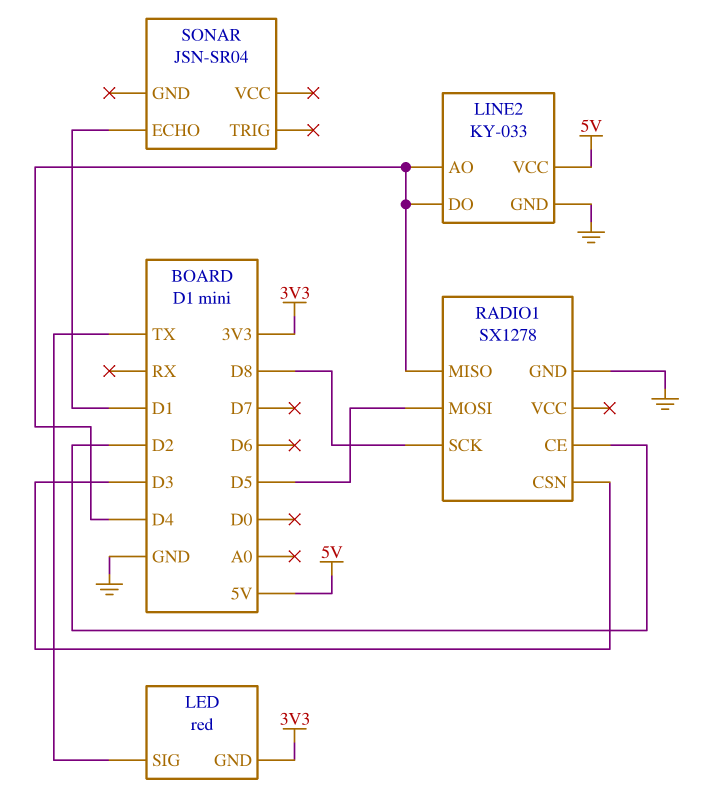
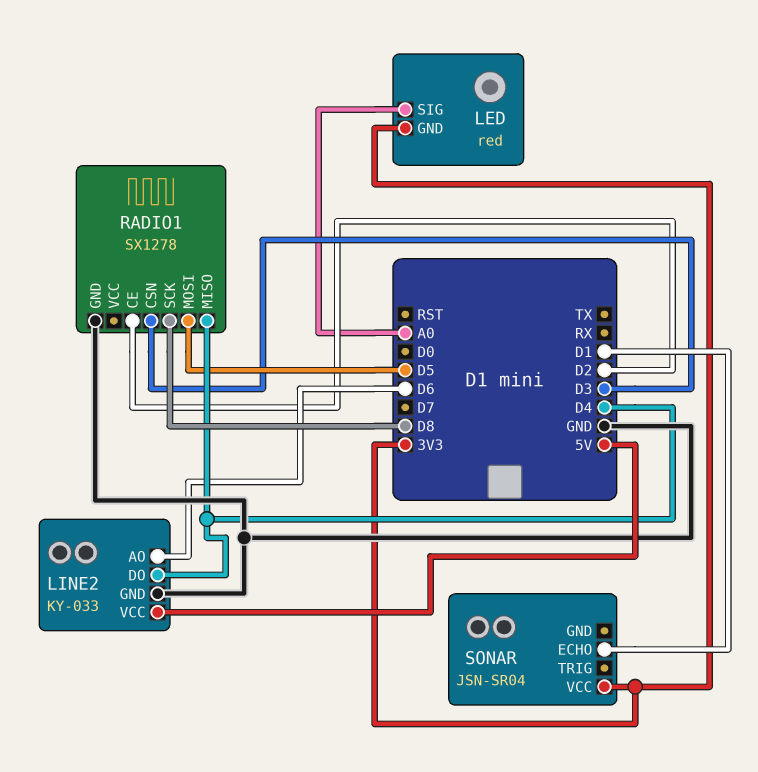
LED pin SIG: TX -> A0
LINE2 pin AO: D4 -> D6
SONAR pin VCC: none -> 3V3

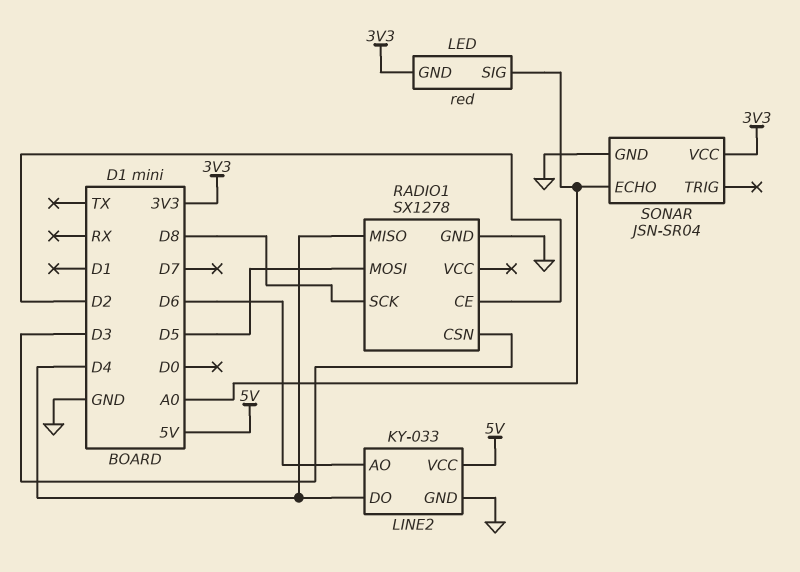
SONAR pin ECHO: D1 -> A0
SONAR pin GND: none -> GND

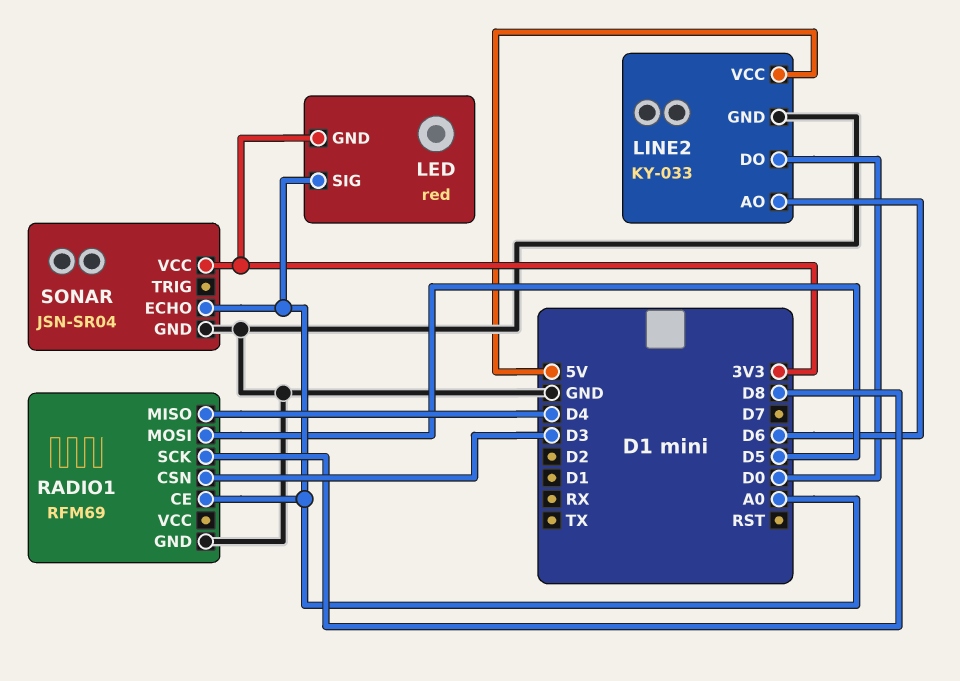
LINE2 pin DO: D4 -> D0
RADIO1: SX1278 -> RFM69
RADIO1 pin CE: D2 -> A0

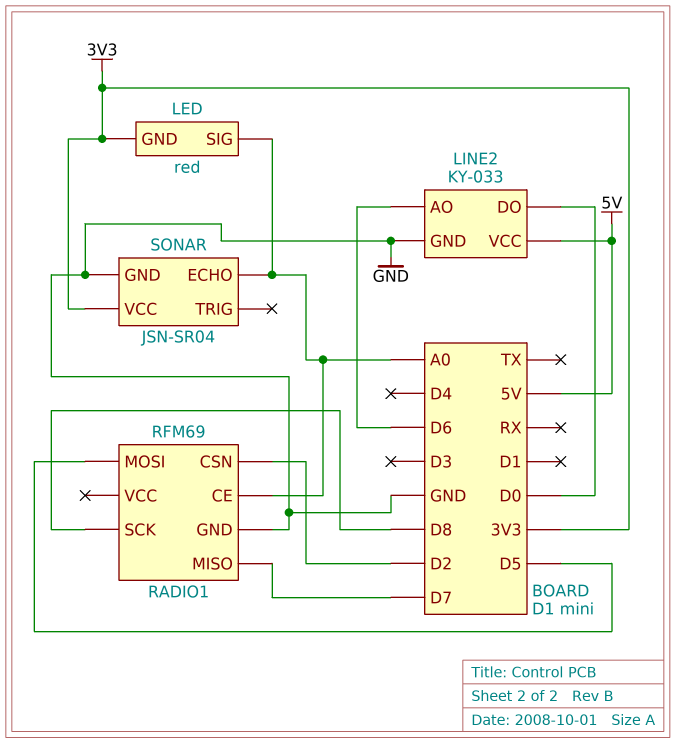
RADIO1 pin CSN: D3 -> D2
RADIO1 pin MISO: D4 -> D7

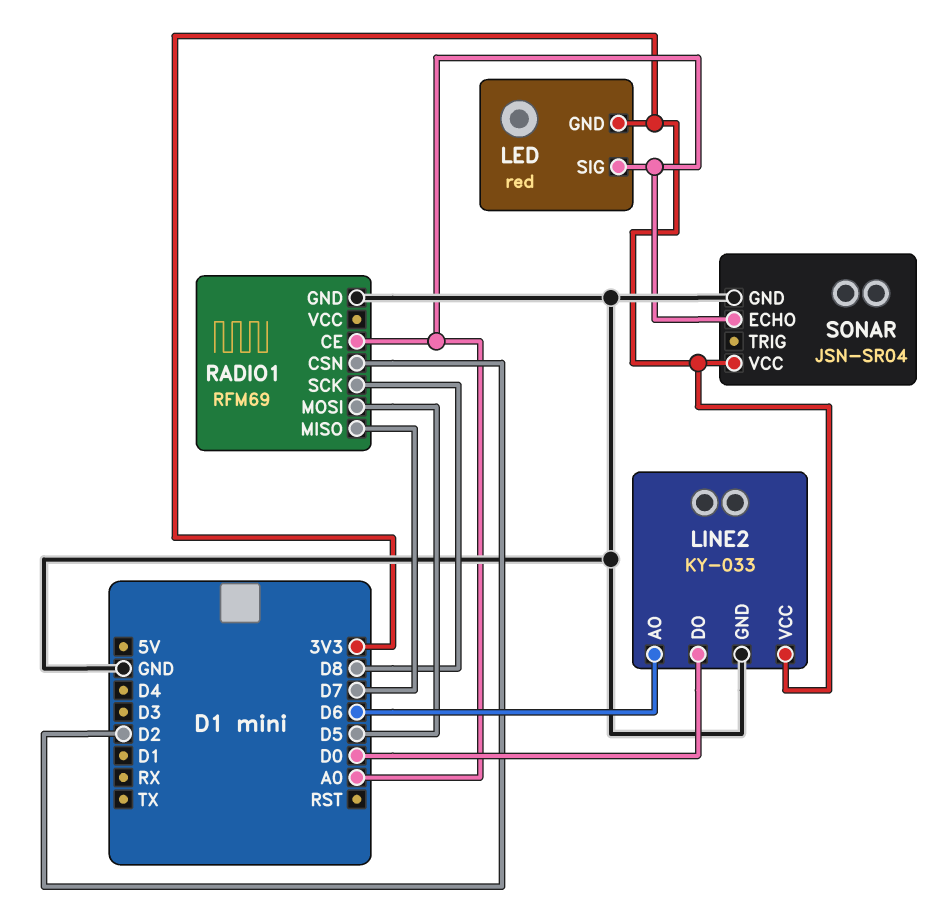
LINE2 pin VCC: 5V -> 3V3

